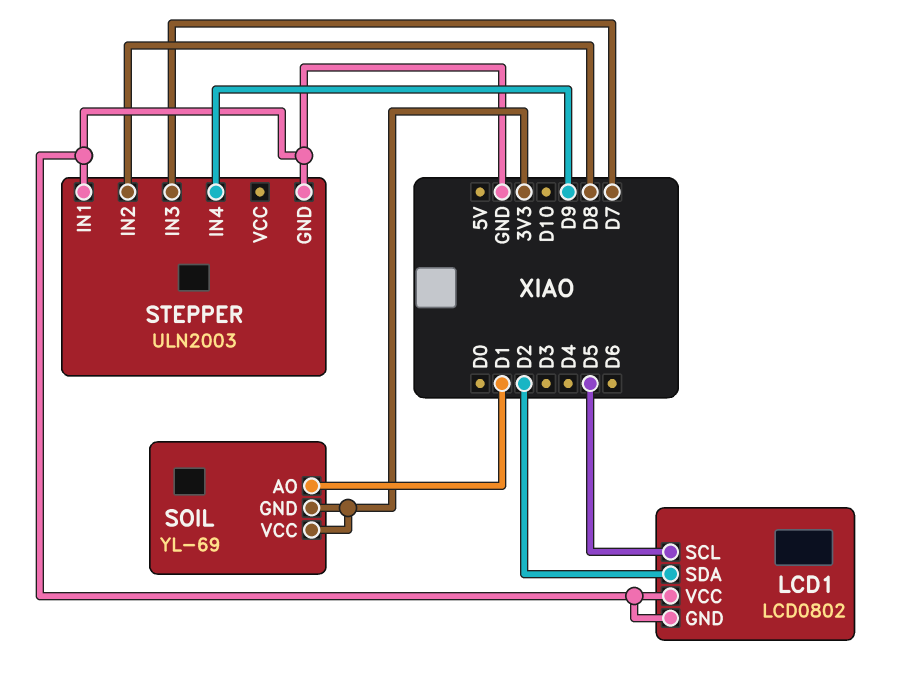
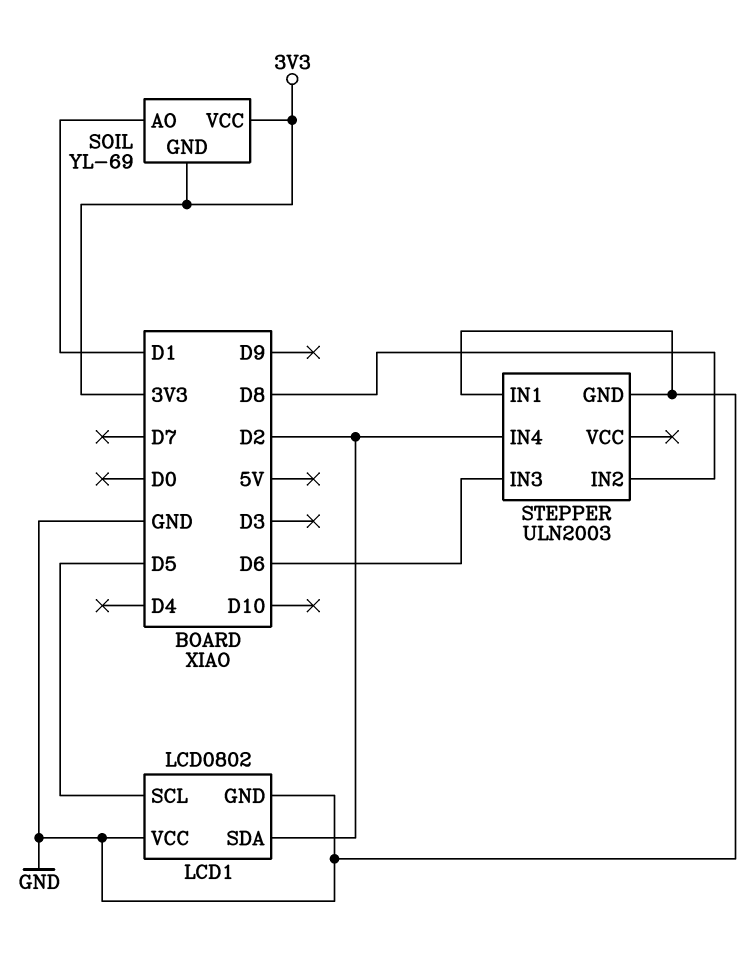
STEPPER pin IN3: D7 -> D6
STEPPER pin IN4: D9 -> D2

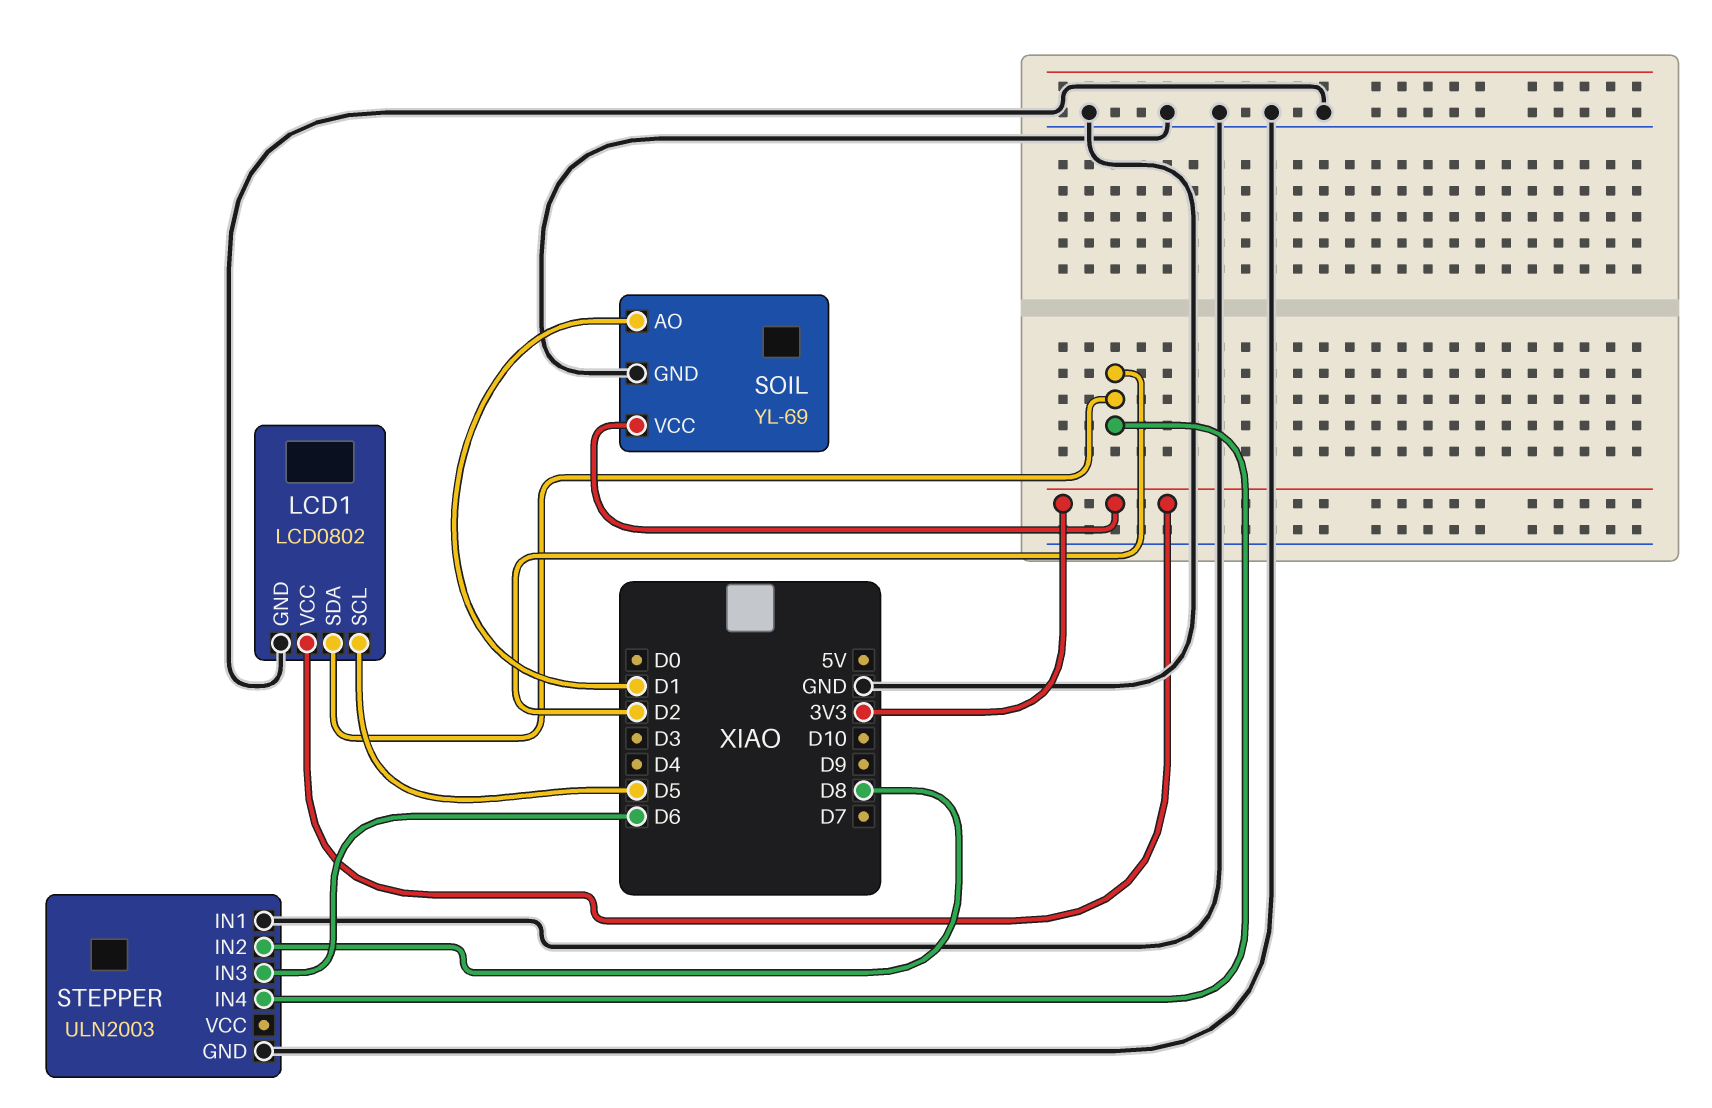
LCD1 pin VCC: GND -> 3V3
SOIL pin GND: 3V3 -> GND

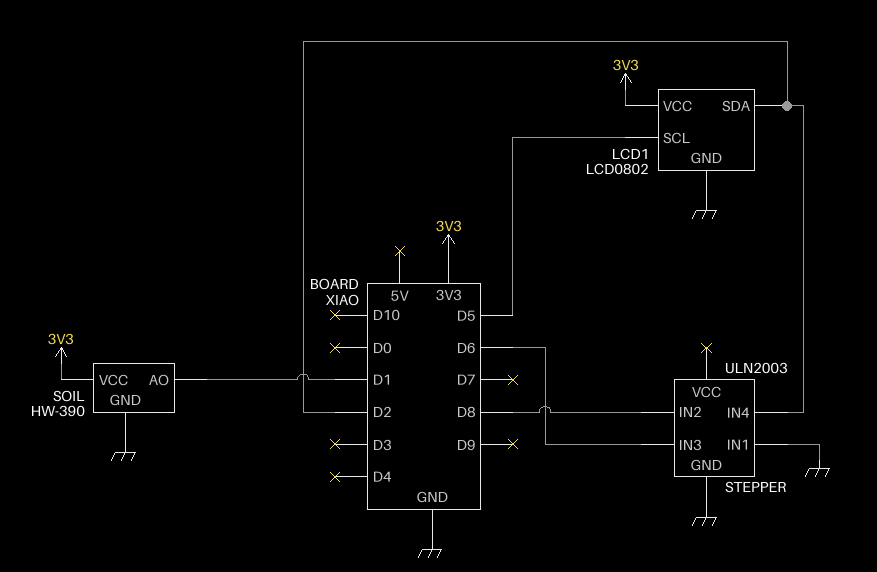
SOIL: YL-69 -> HW-390

